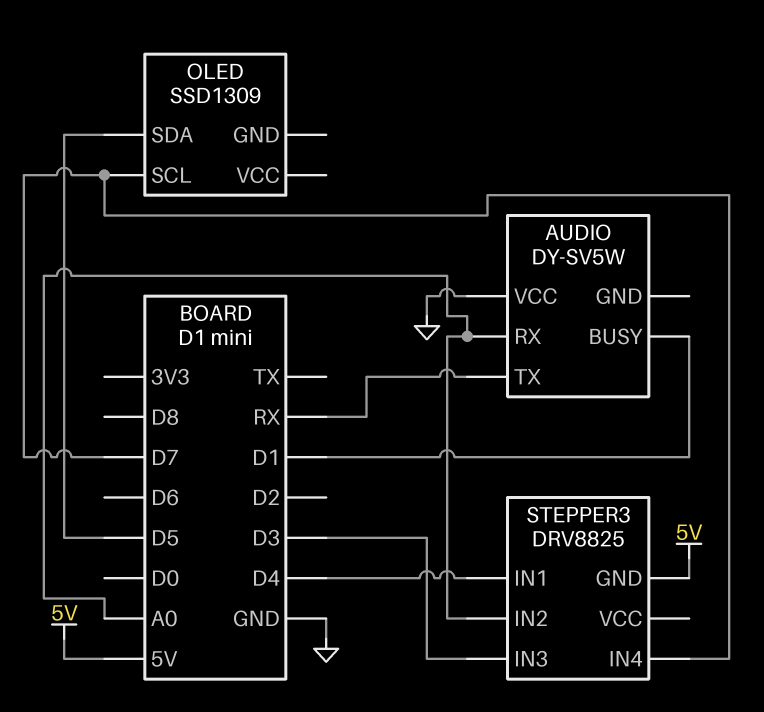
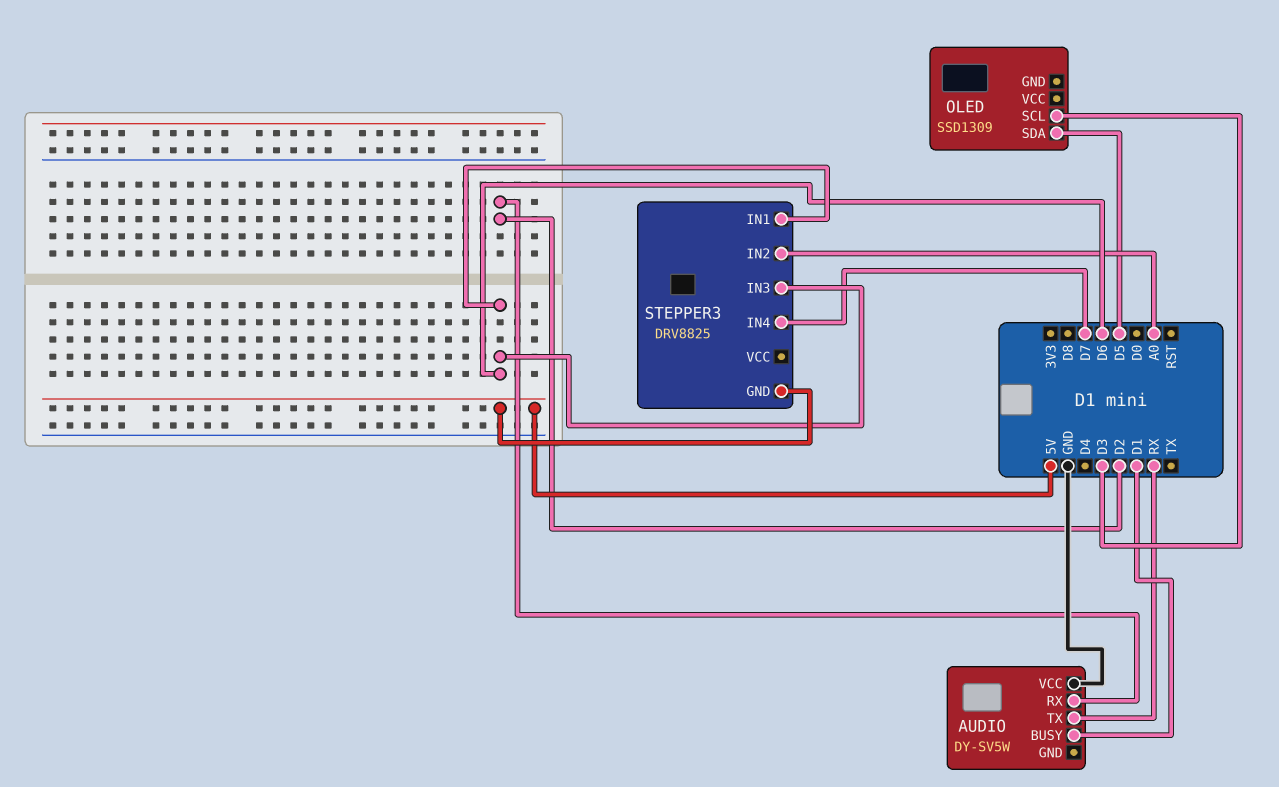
AUDIO pin RX: A0 -> D2
OLED pin SCL: D7 -> D3
STEPPER3 pin IN1: D4 -> D6
STEPPER3 pin IN3: D3 -> D6

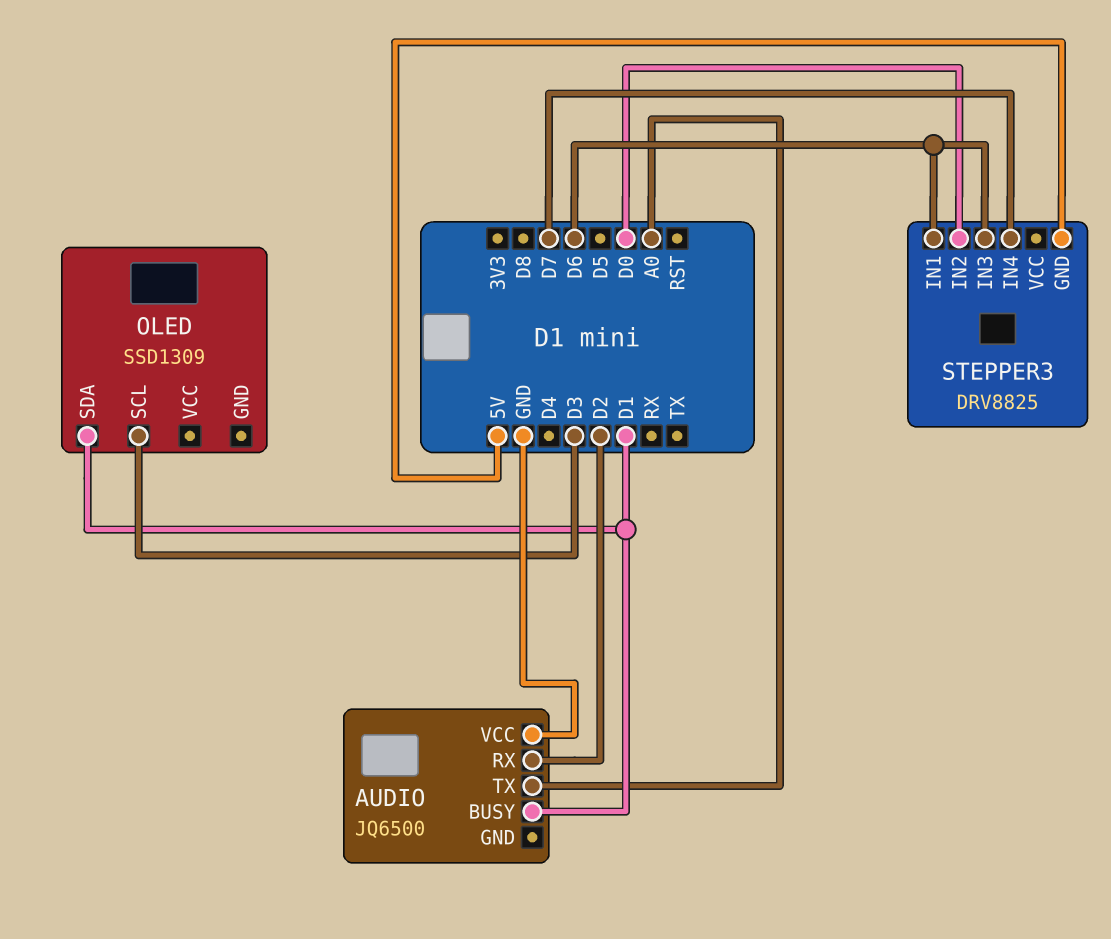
AUDIO: DY-SV5W -> JQ6500
AUDIO pin TX: RX -> A0
OLED pin SDA: D5 -> D1
STEPPER3 pin IN2: A0 -> D0

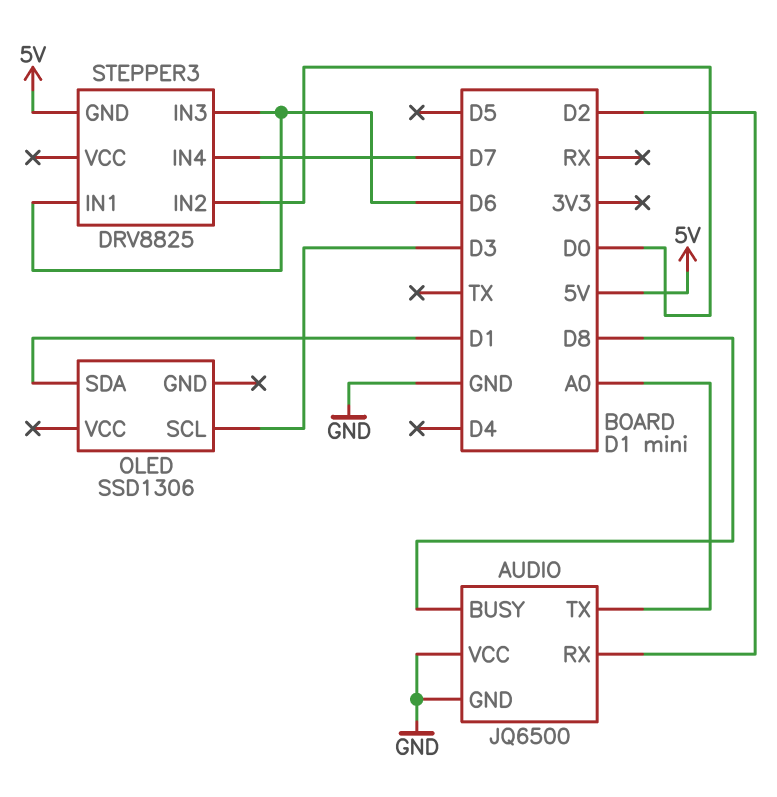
AUDIO pin BUSY: D1 -> D8
AUDIO pin GND: none -> GND
OLED: SSD1309 -> SSD1306

